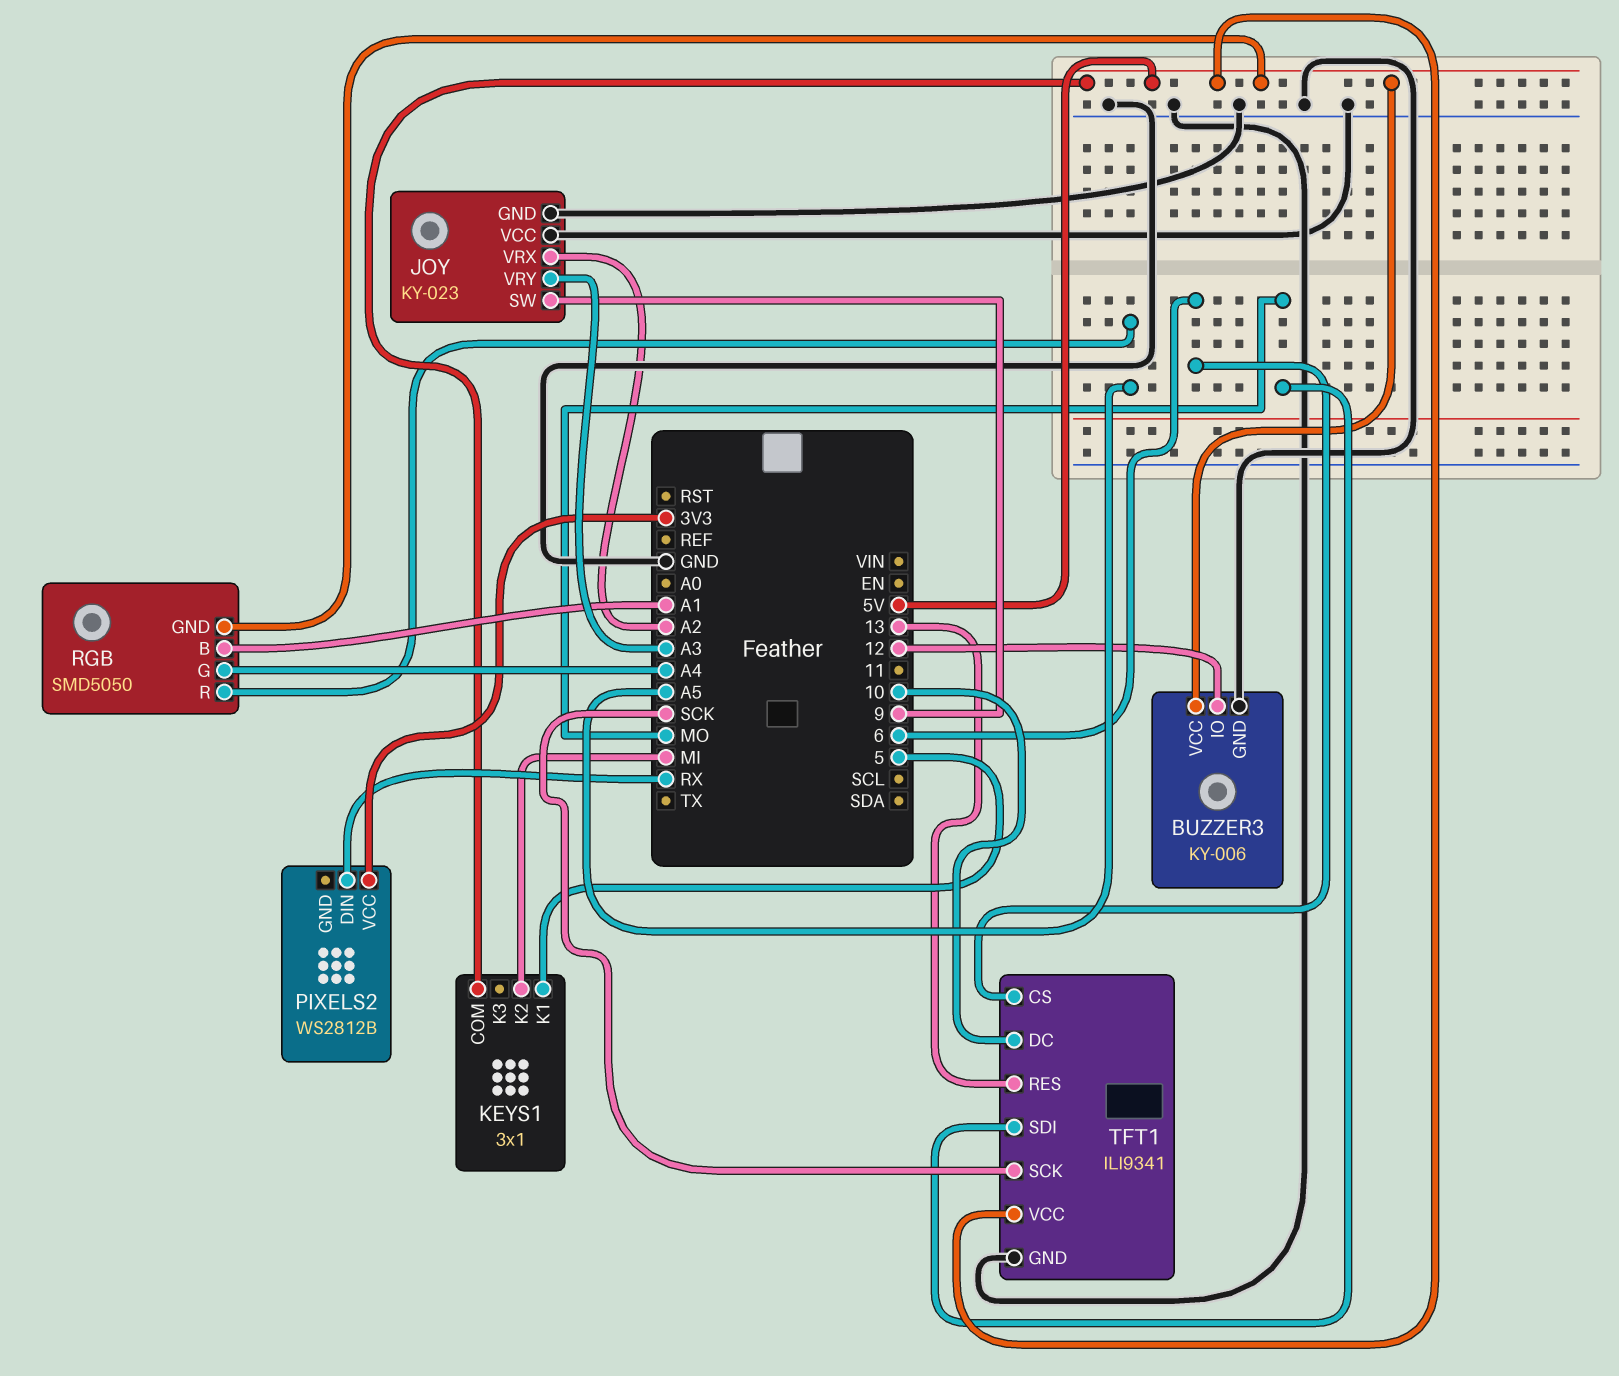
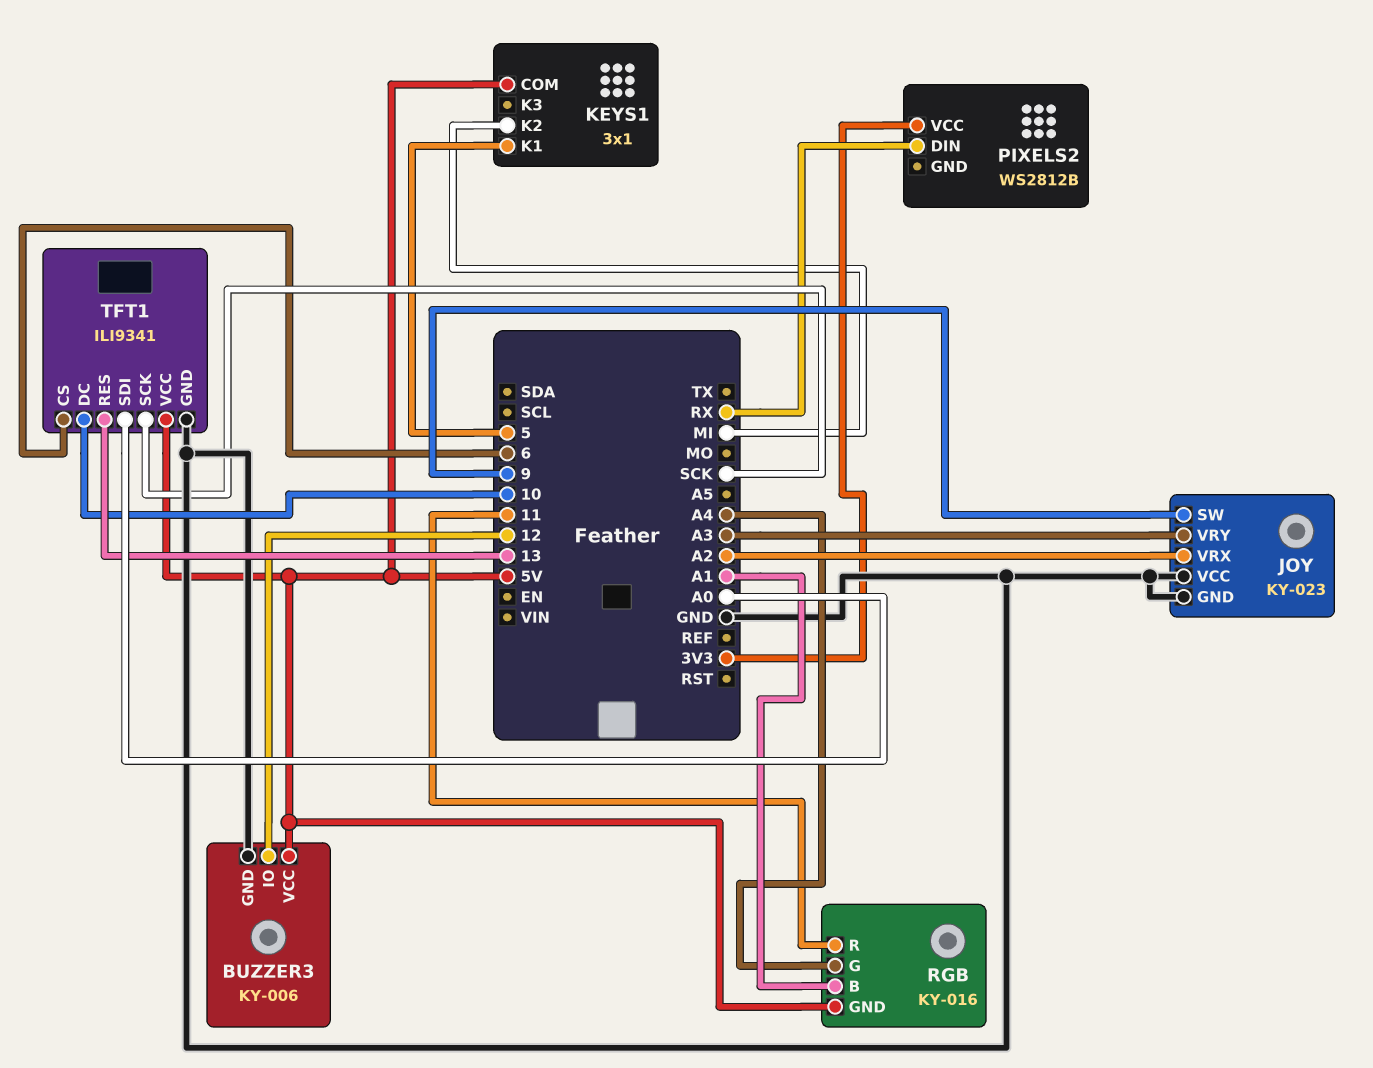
RGB: SMD5050 -> KY-016
RGB pin R: A5 -> 11
TFT1 pin SDI: MO -> A0

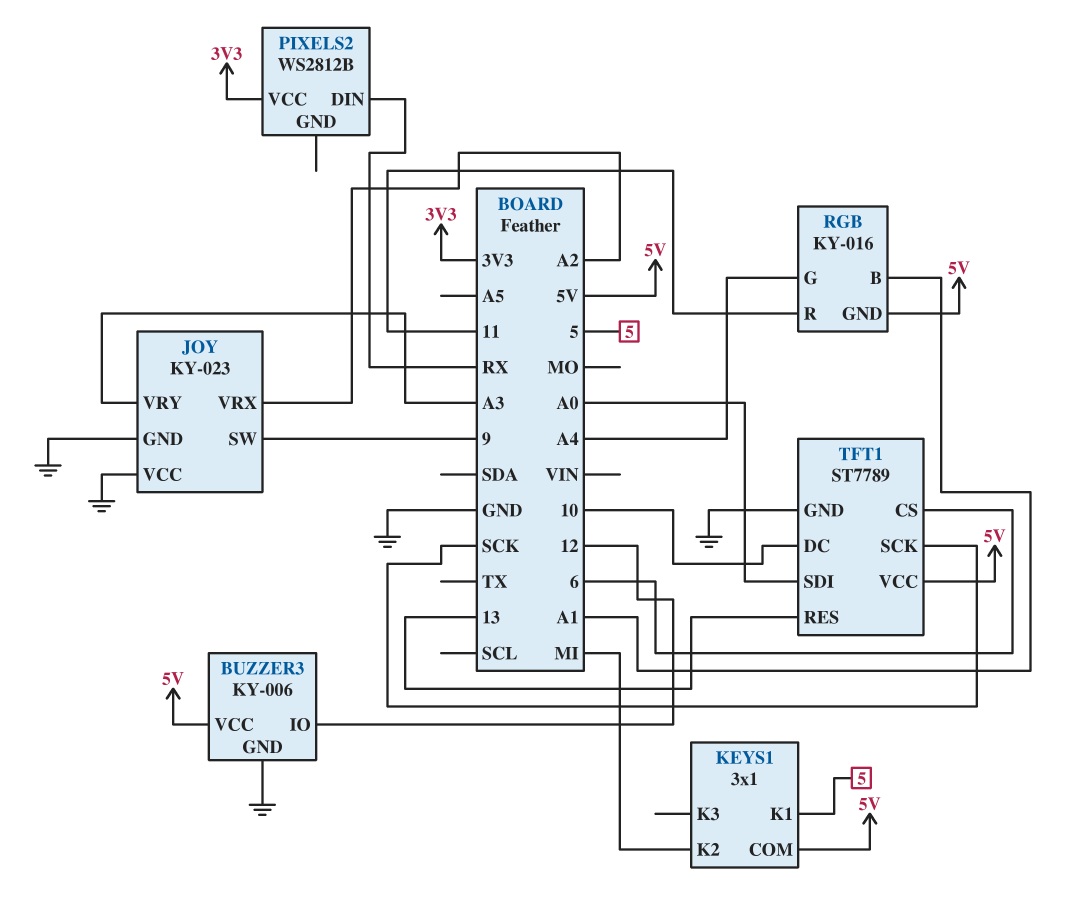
TFT1: ILI9341 -> ST7789

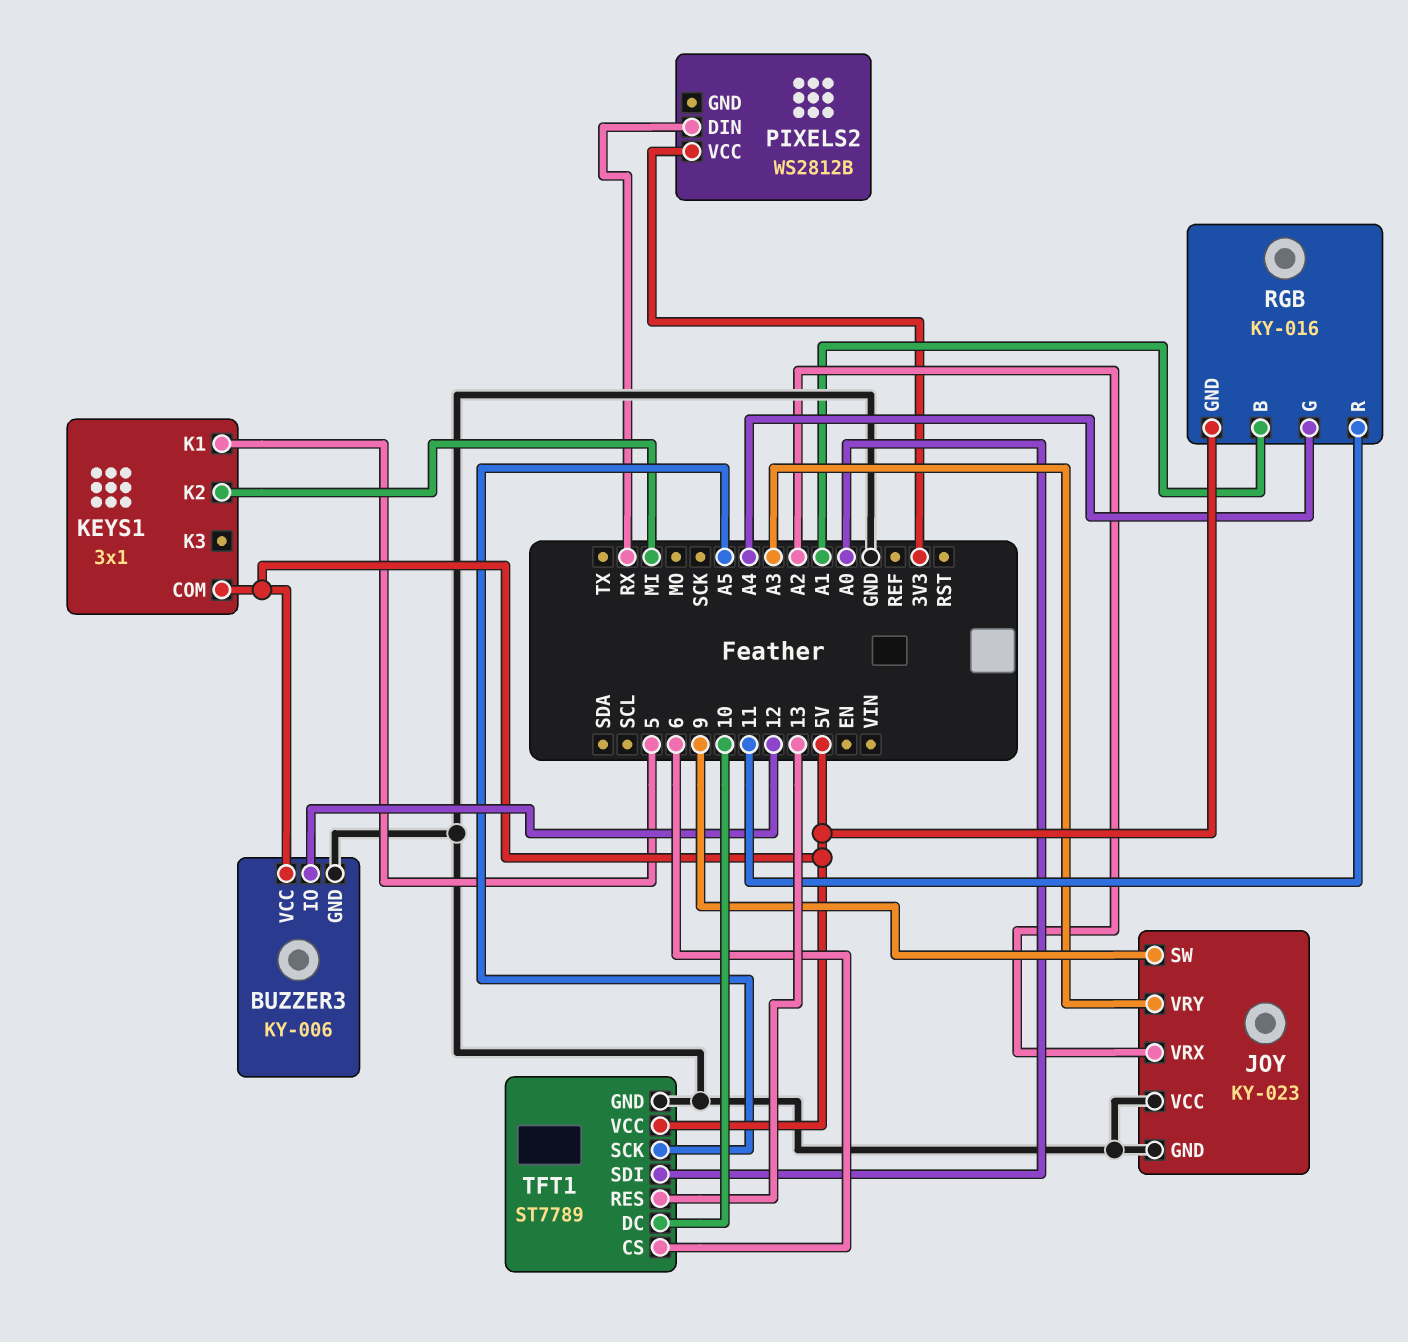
TFT1 pin SCK: SCK -> A5

